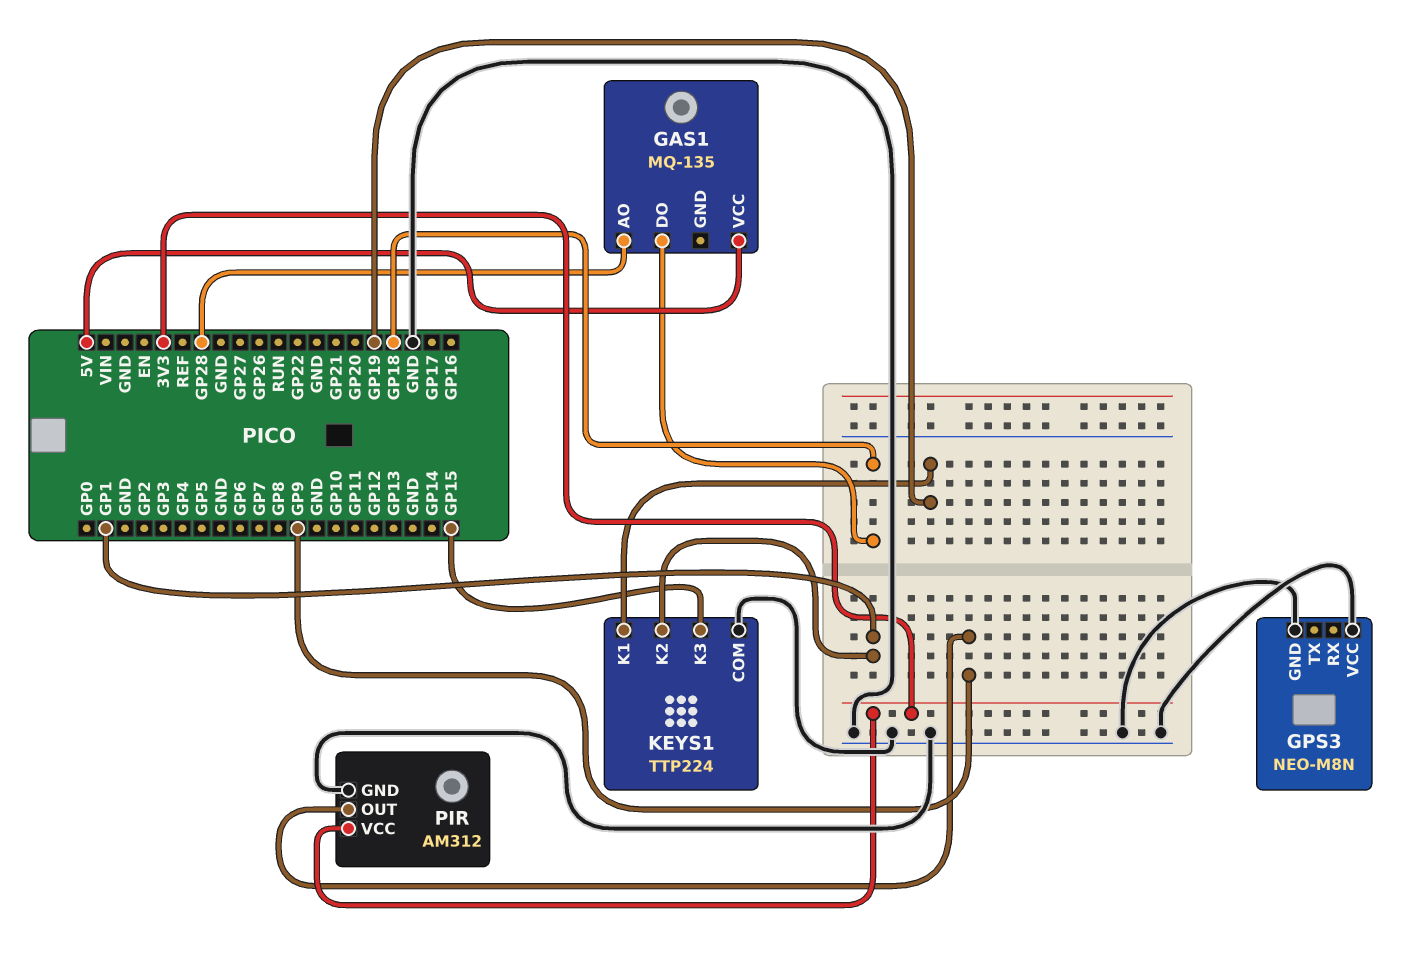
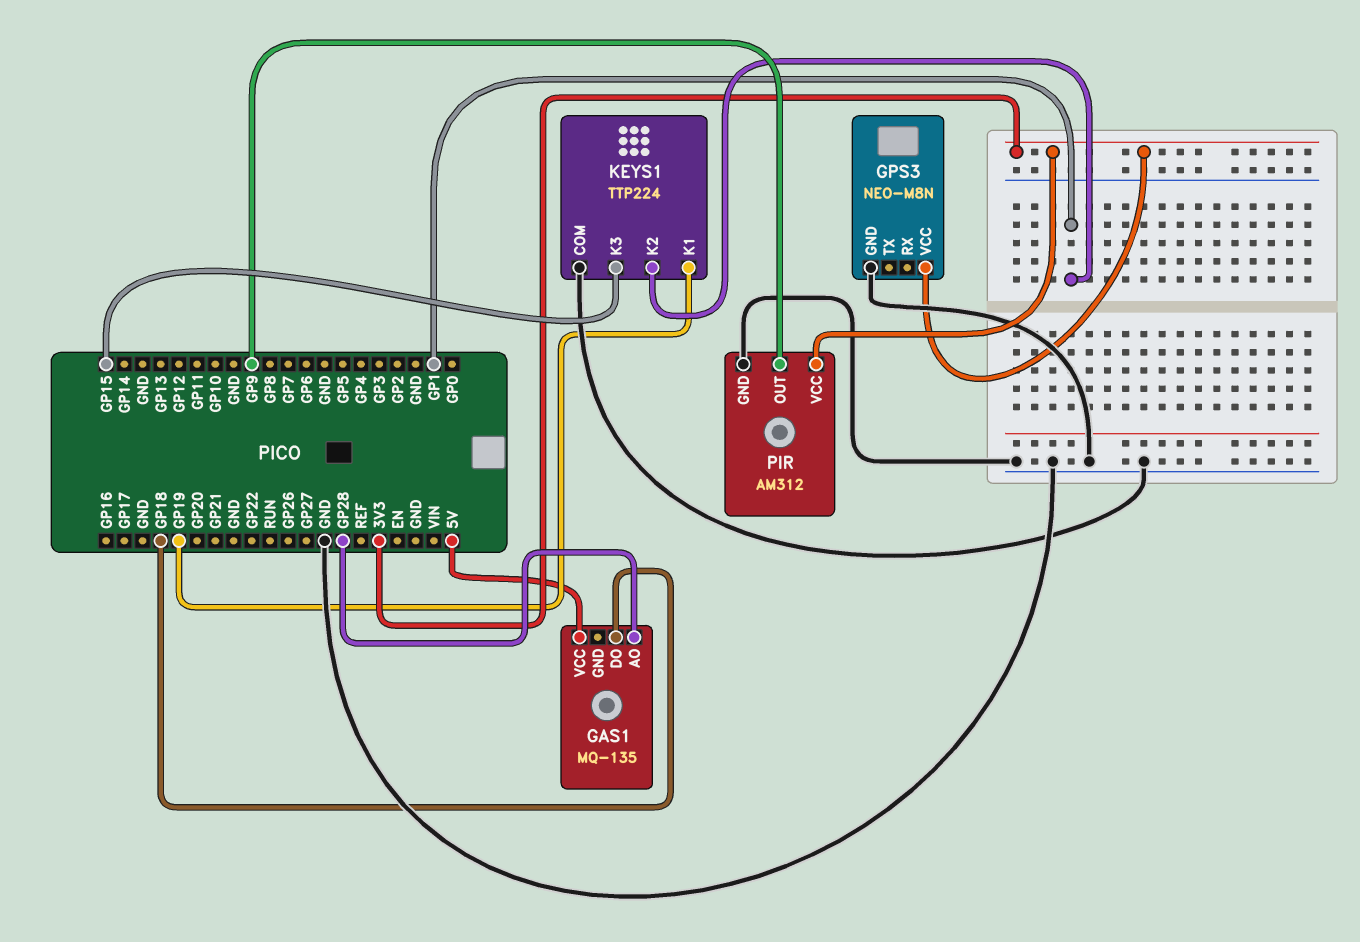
GPS3 pin VCC: GND -> 3V3

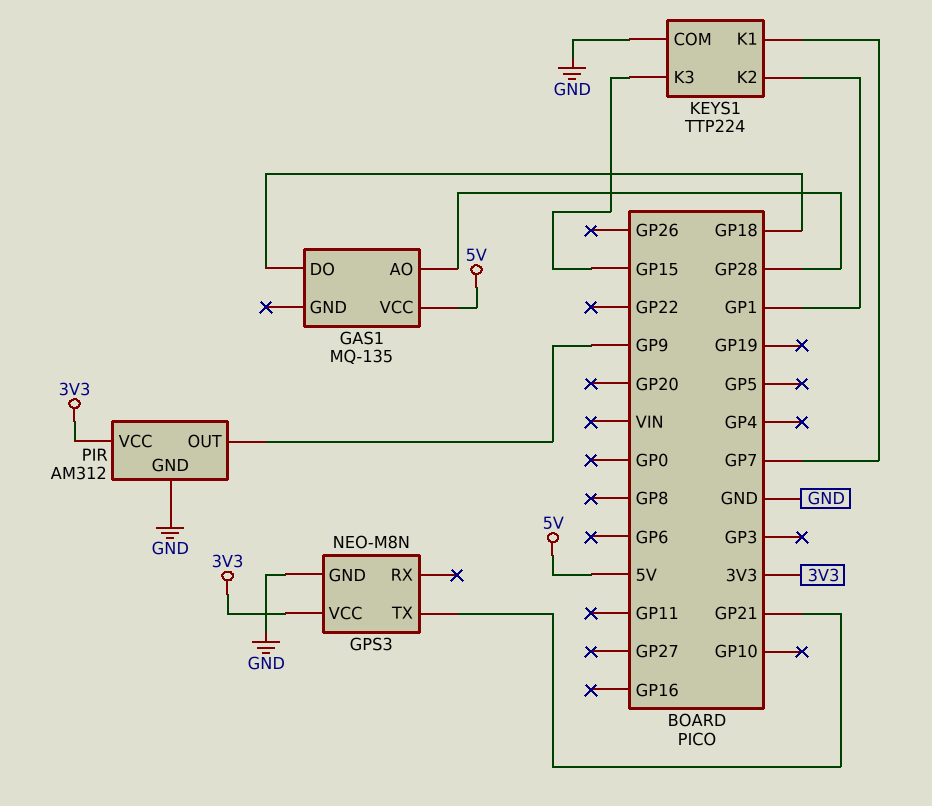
GPS3 pin TX: none -> GP21
KEYS1 pin K1: GP19 -> GP7

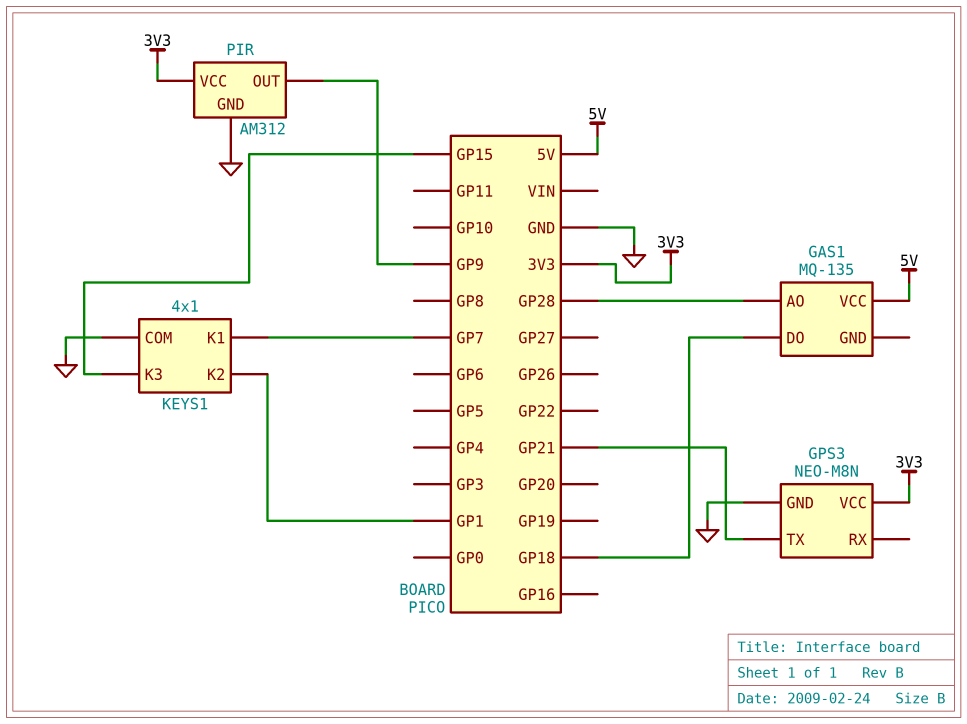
KEYS1: TTP224 -> 4x1

